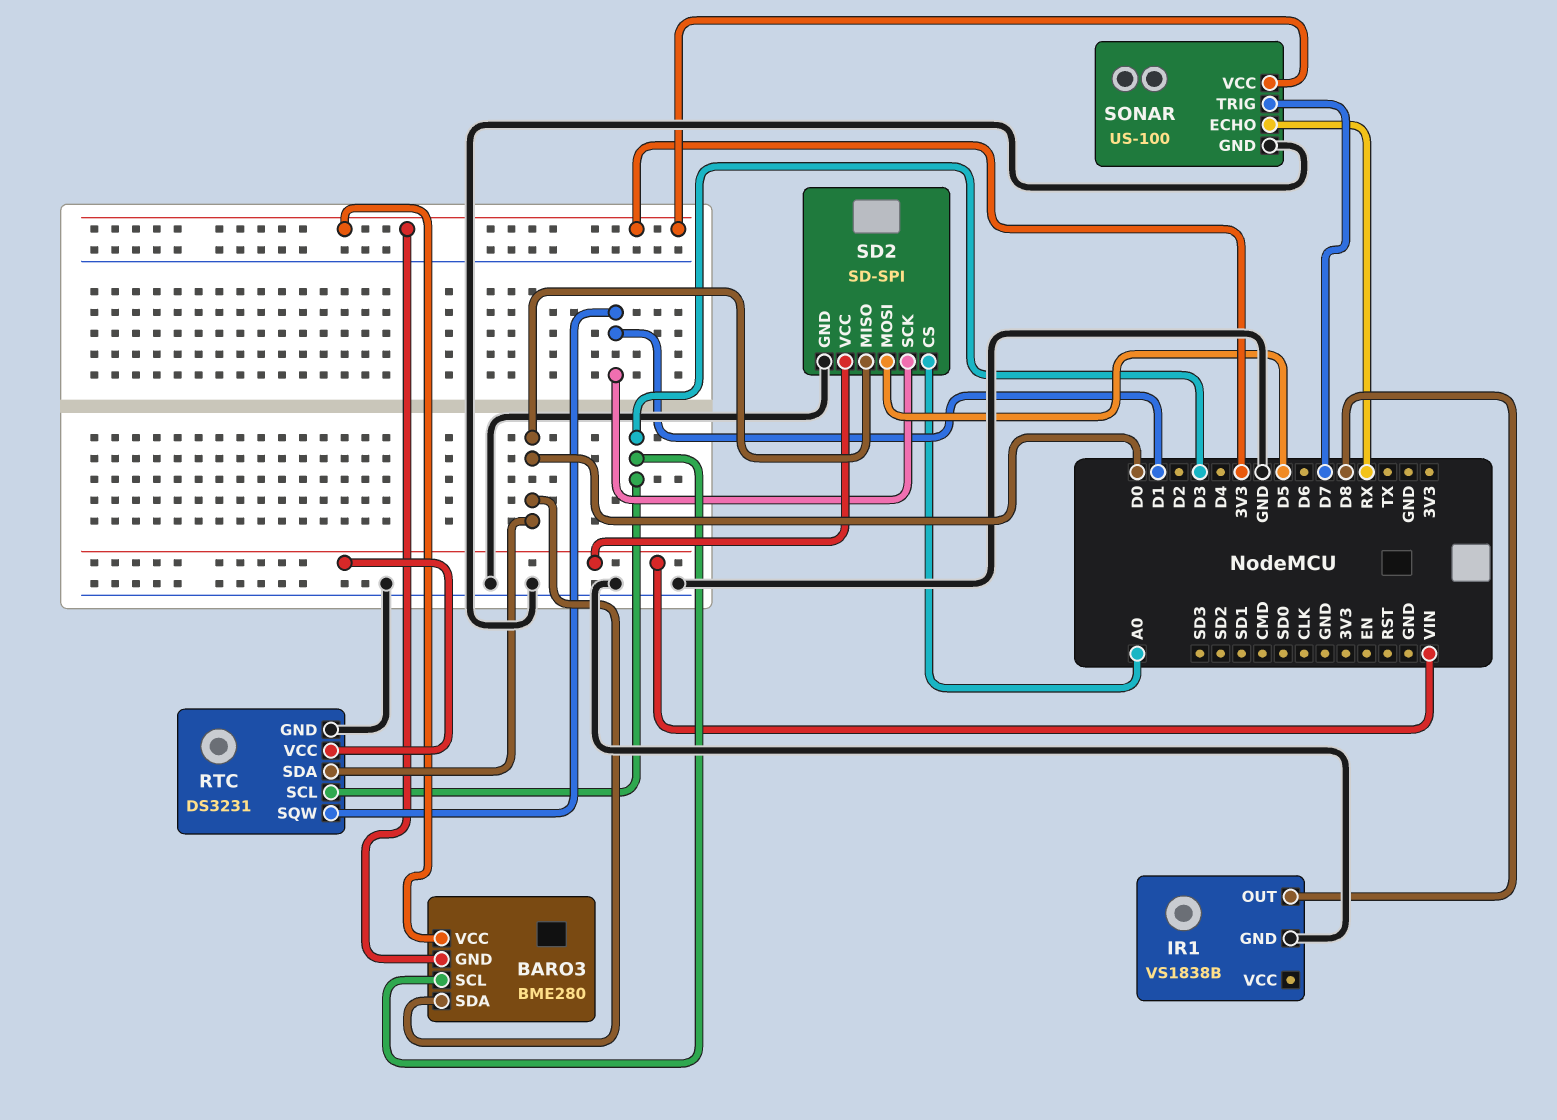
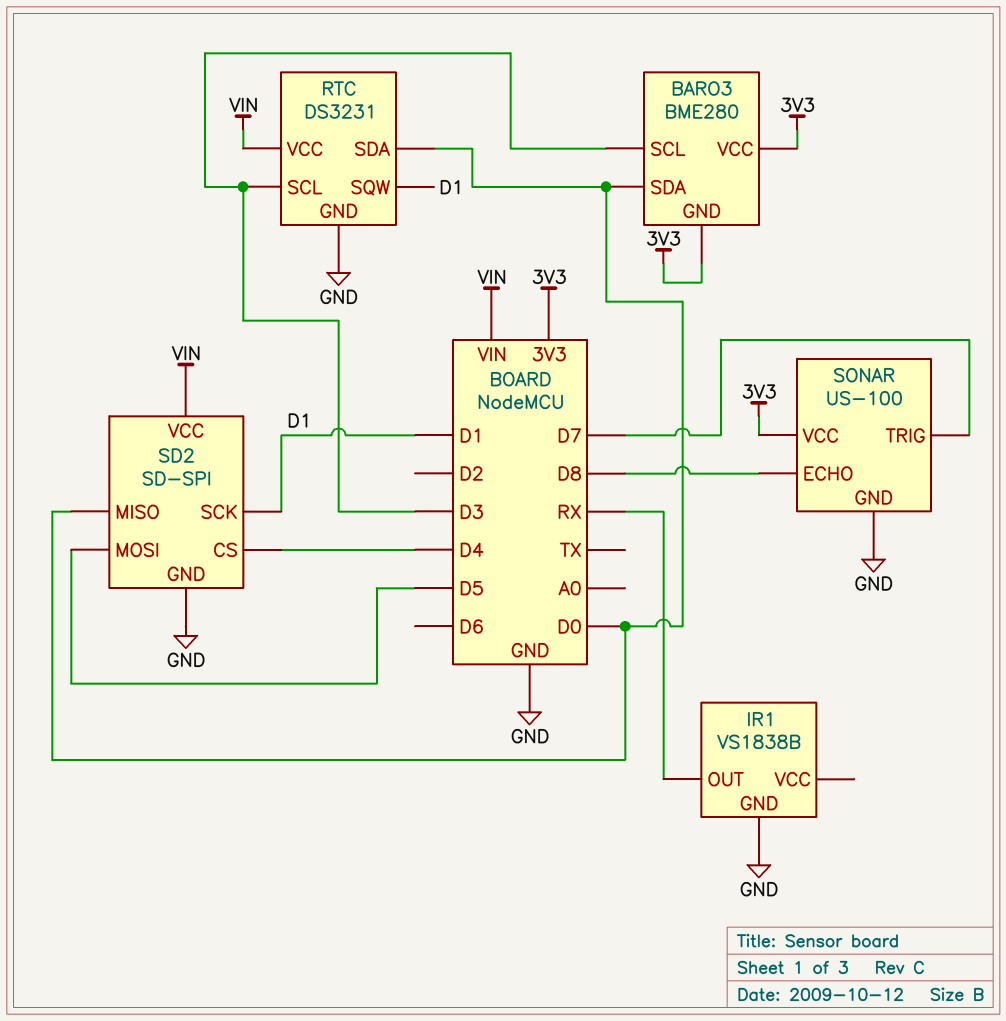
IR1 pin OUT: D8 -> RX
SD2 pin CS: A0 -> D4
SONAR pin ECHO: RX -> D8

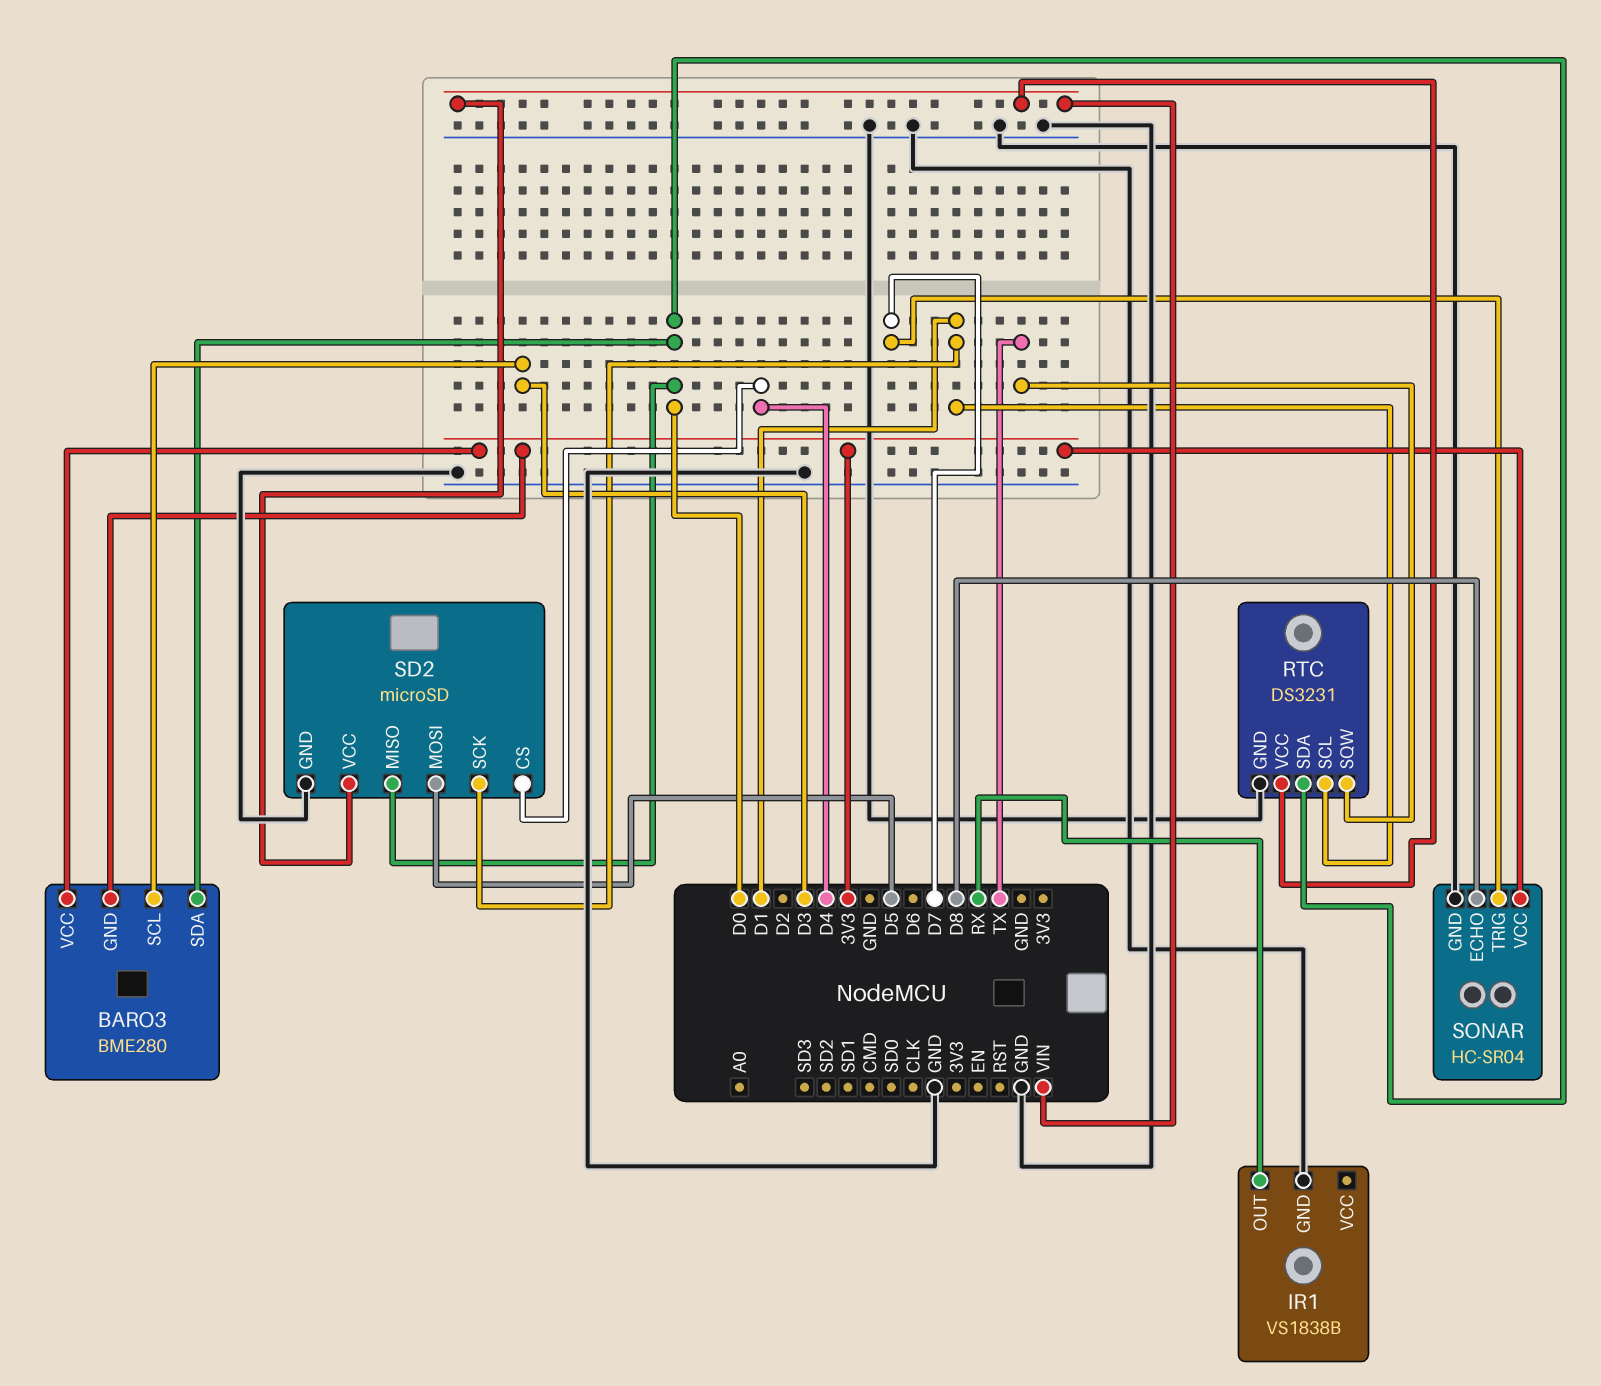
RTC pin SCL: D3 -> D1
RTC pin SQW: D1 -> TX
SD2: SD-SPI -> microSD
SONAR: US-100 -> HC-SR04

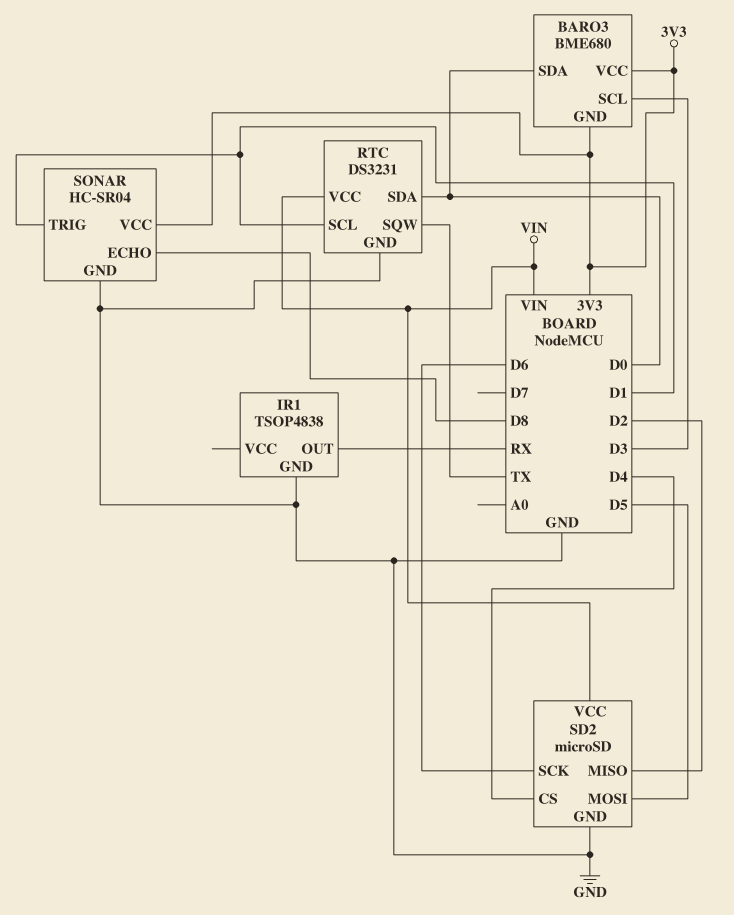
BARO3: BME280 -> BME680
IR1: VS1838B -> TSOP4838
SD2 pin MISO: D0 -> D2
SD2 pin SCK: D1 -> D6
SONAR pin TRIG: D7 -> D1

